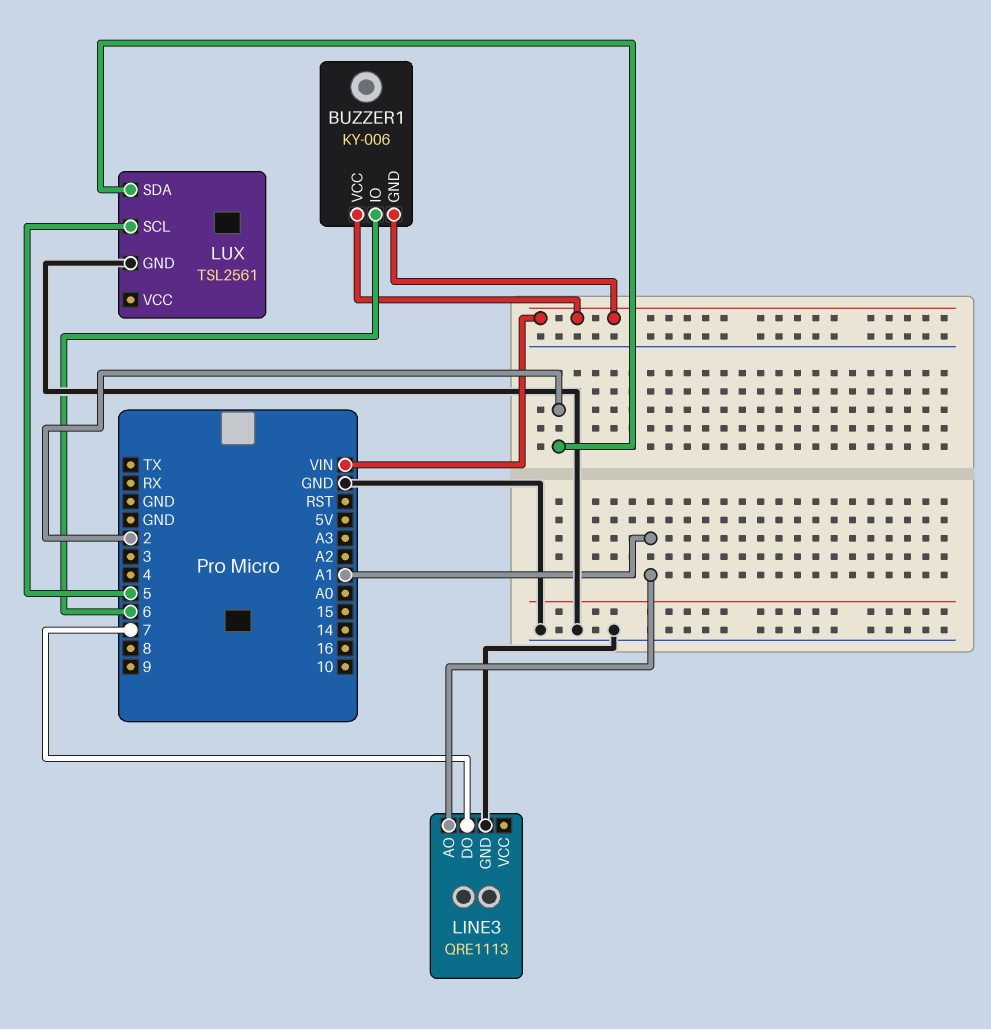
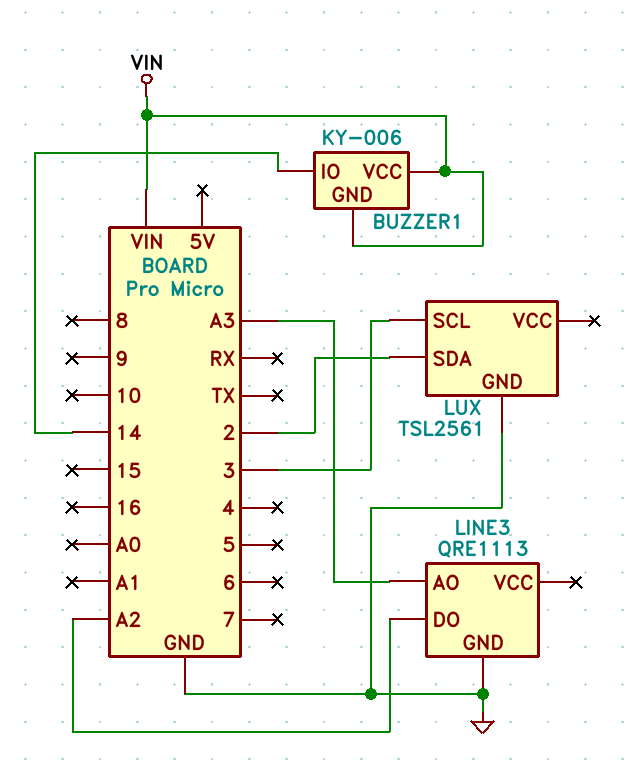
BUZZER1 pin IO: 6 -> 14
LINE3 pin AO: A1 -> A3
LINE3 pin DO: 7 -> A2
LUX pin SCL: 5 -> 3

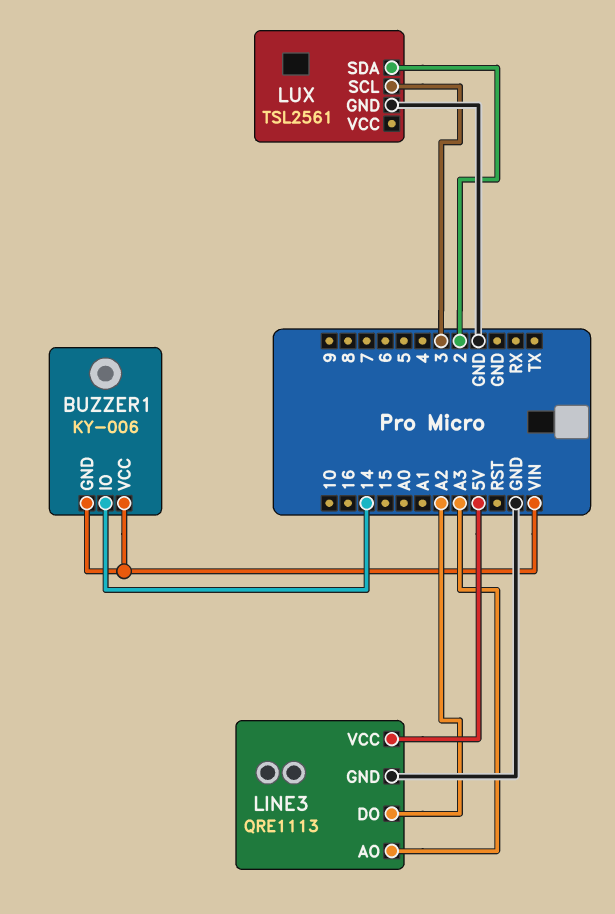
LINE3 pin VCC: none -> 5V

